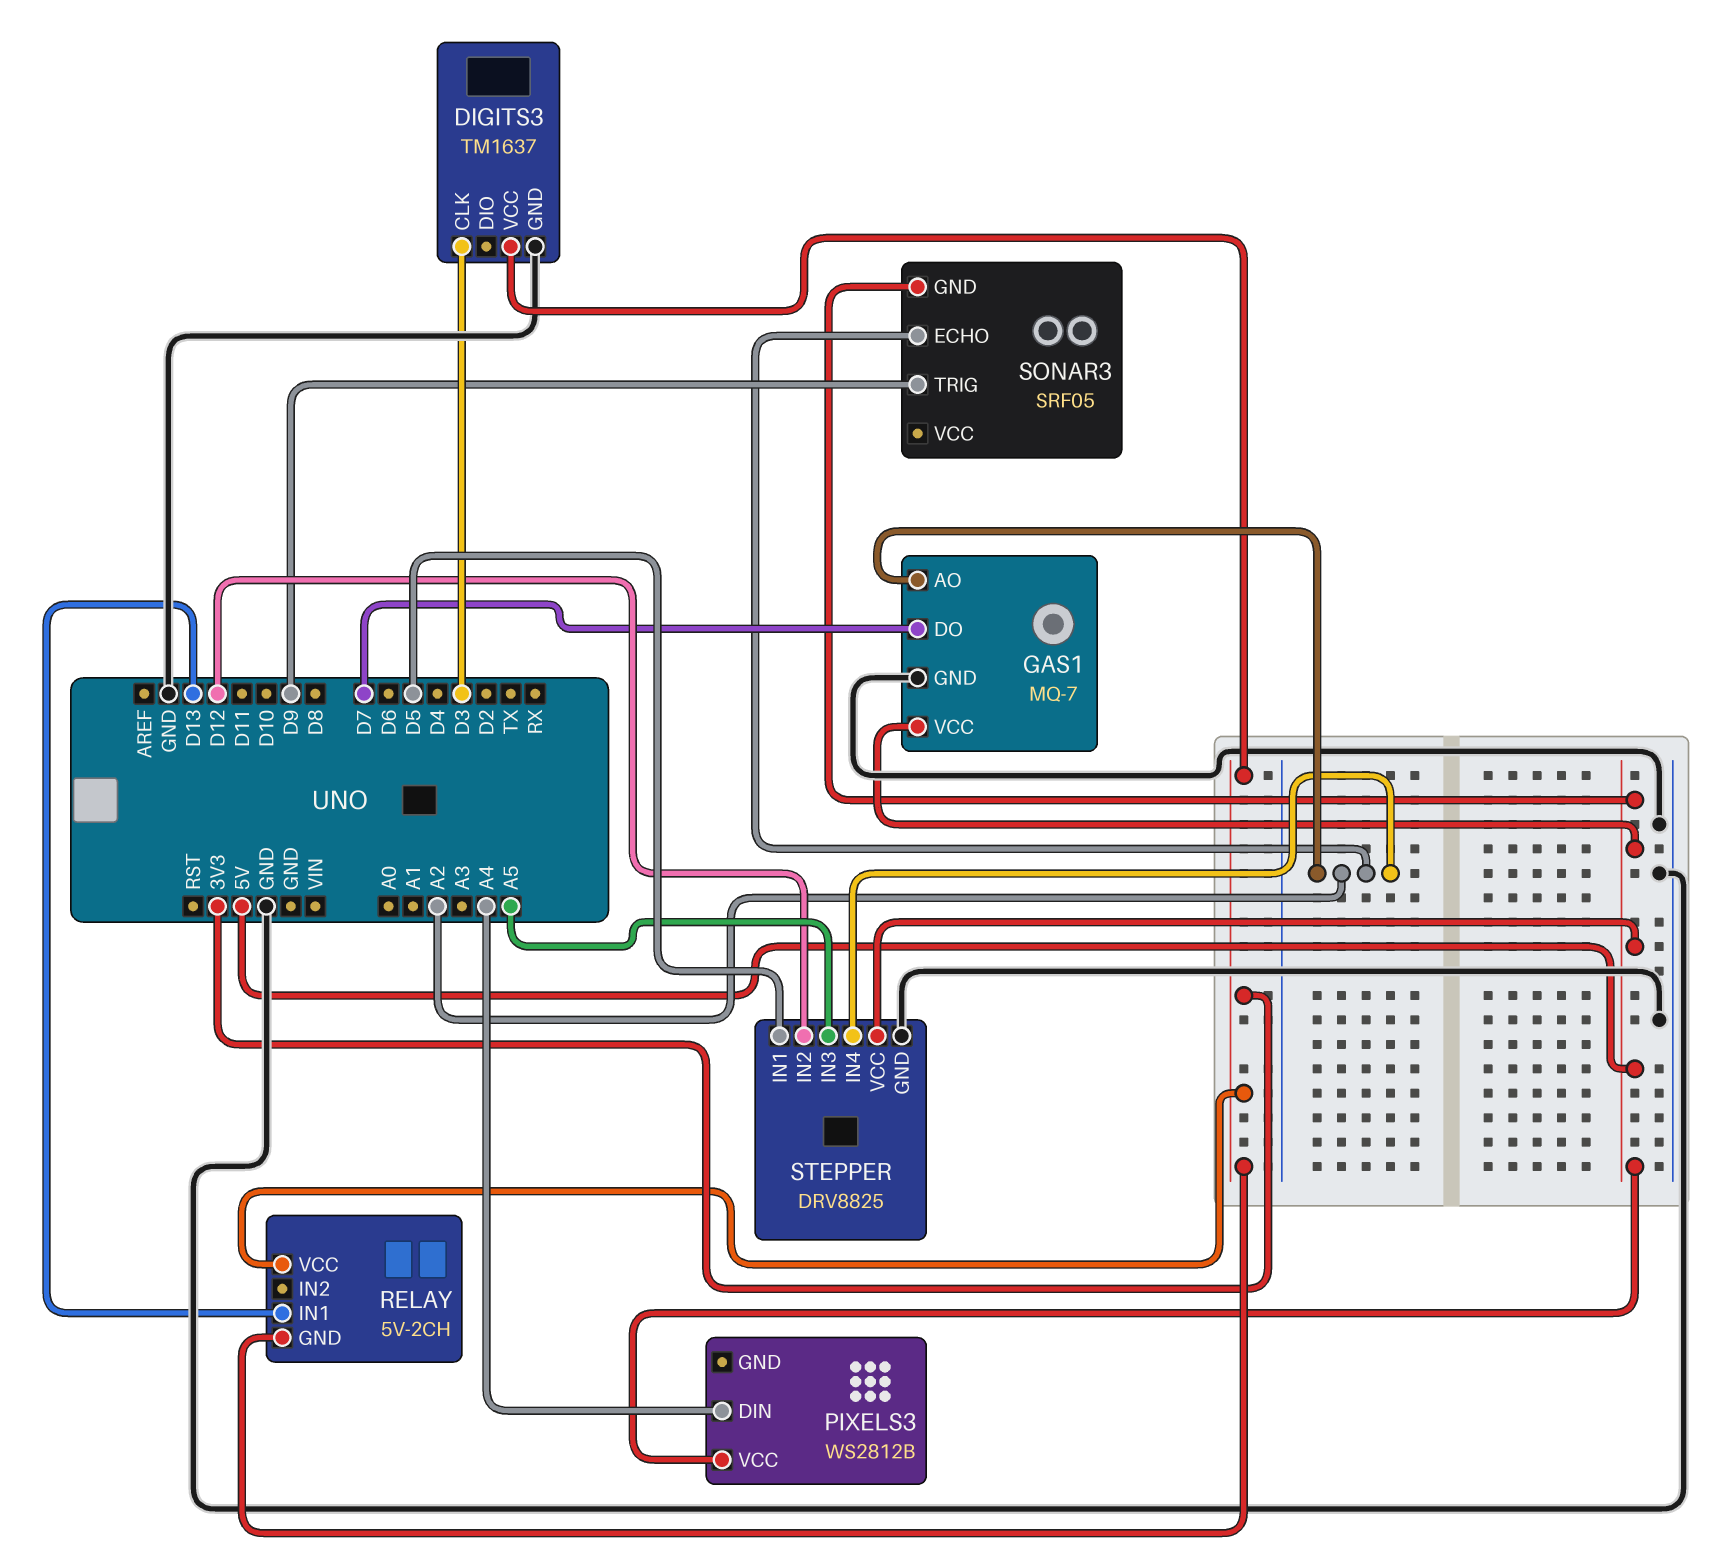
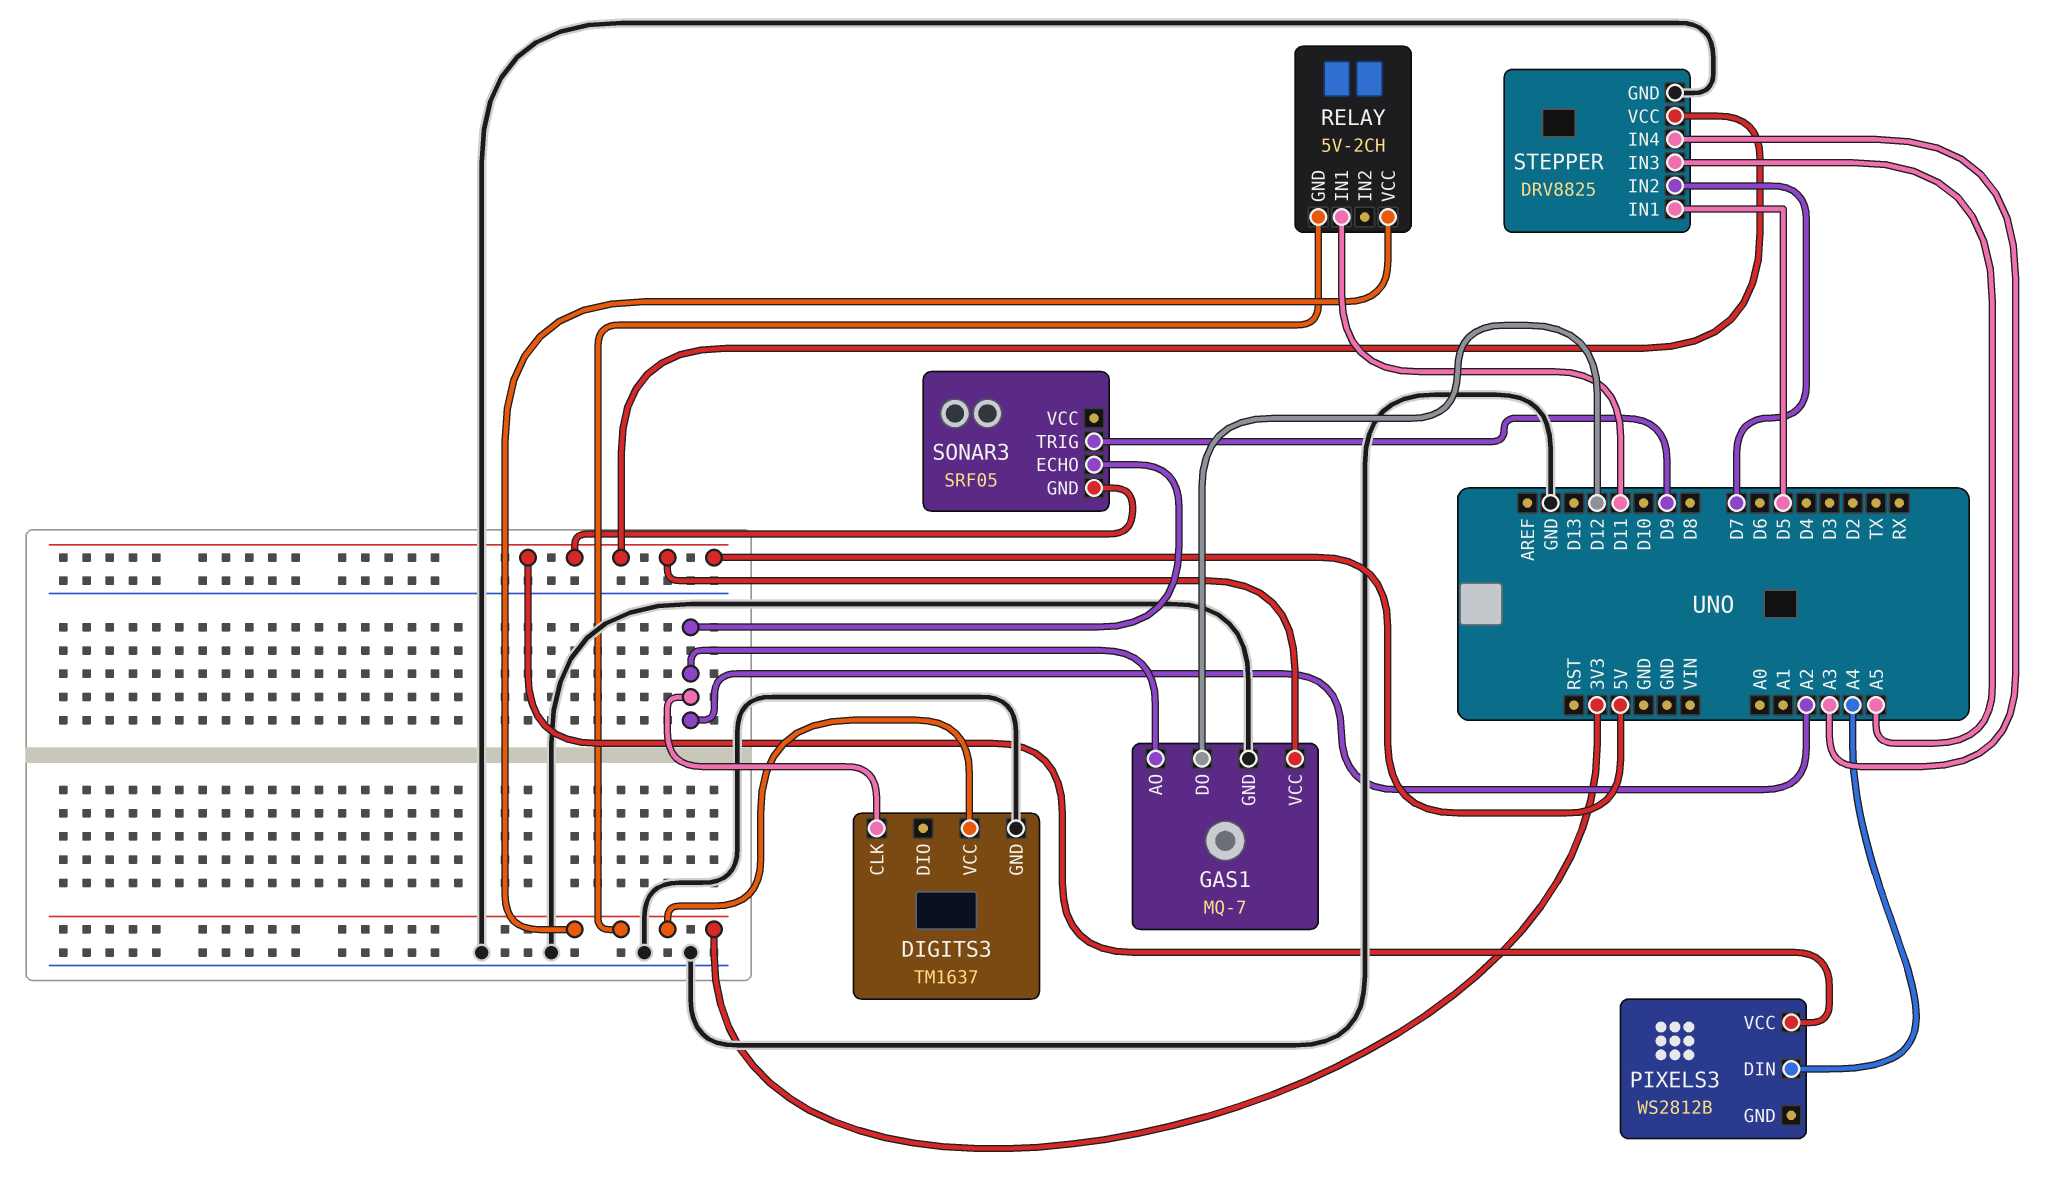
DIGITS3 pin CLK: D3 -> A2
GAS1 pin DO: D7 -> D12
RELAY pin IN1: D13 -> D11
STEPPER pin IN2: D12 -> D7
STEPPER pin IN4: A2 -> A3

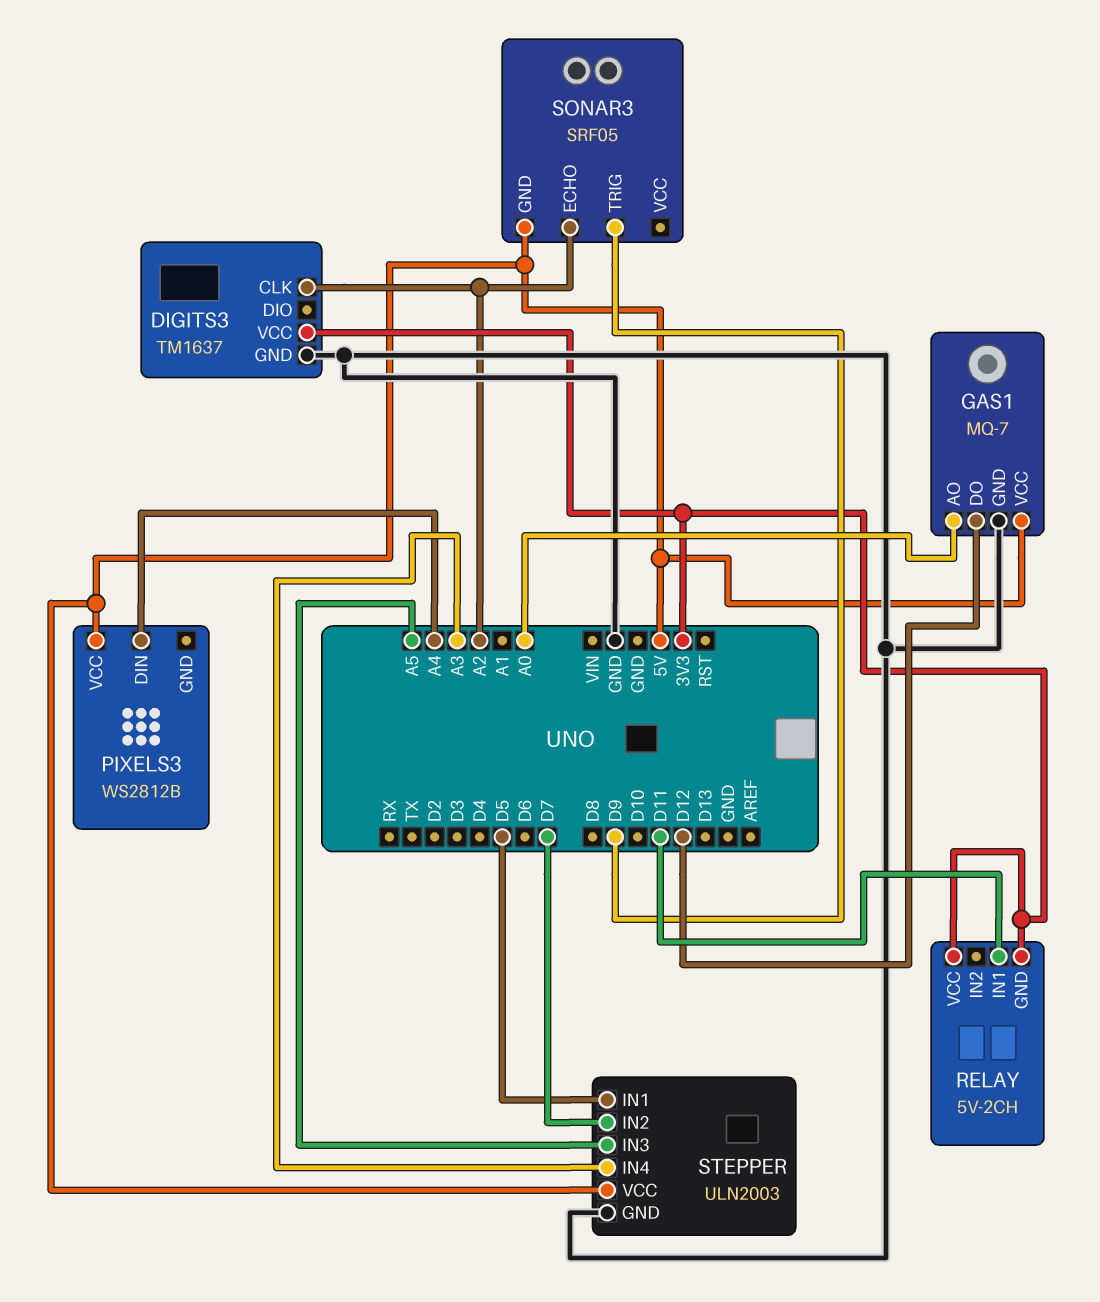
GAS1 pin AO: A2 -> A0
STEPPER: DRV8825 -> ULN2003

